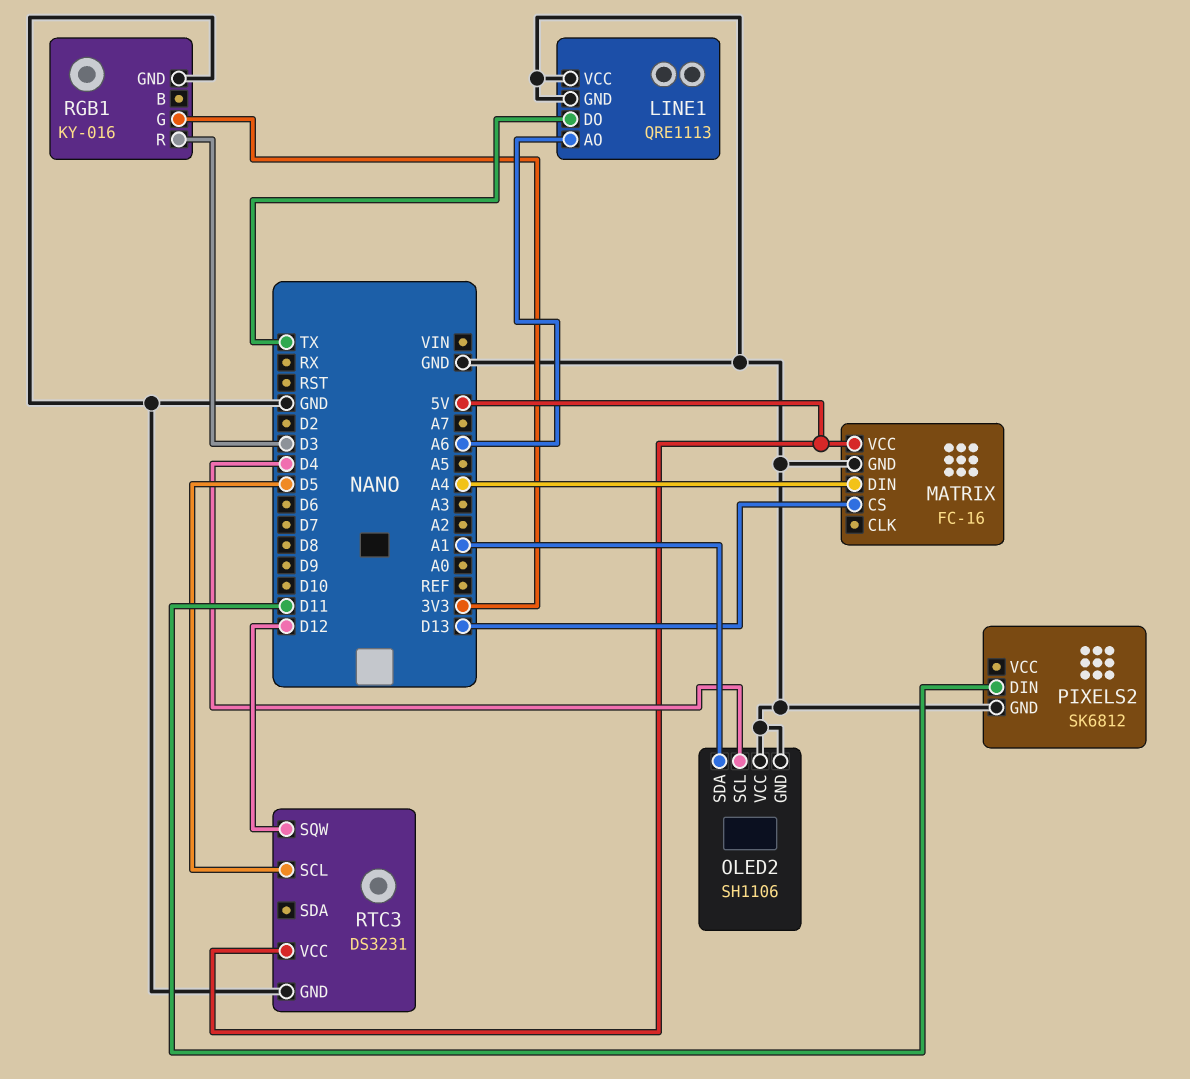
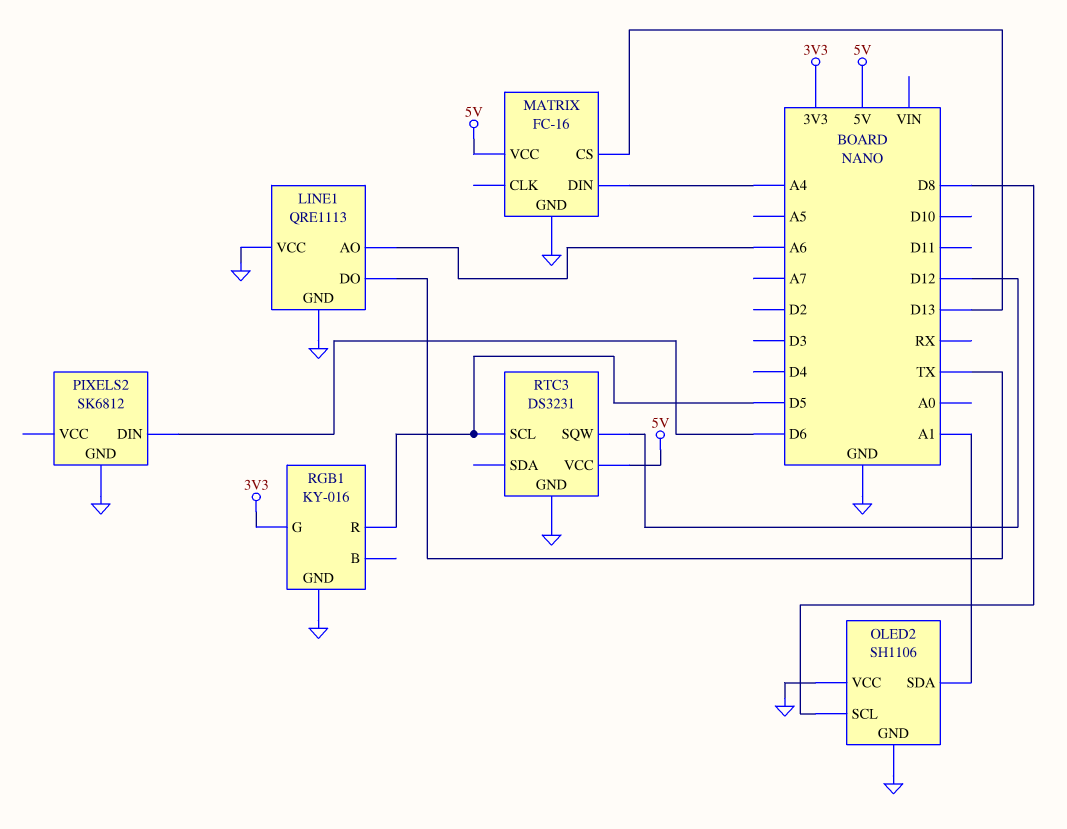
OLED2 pin SCL: D4 -> D8
PIXELS2 pin DIN: D11 -> D6
RGB1 pin R: D3 -> D5

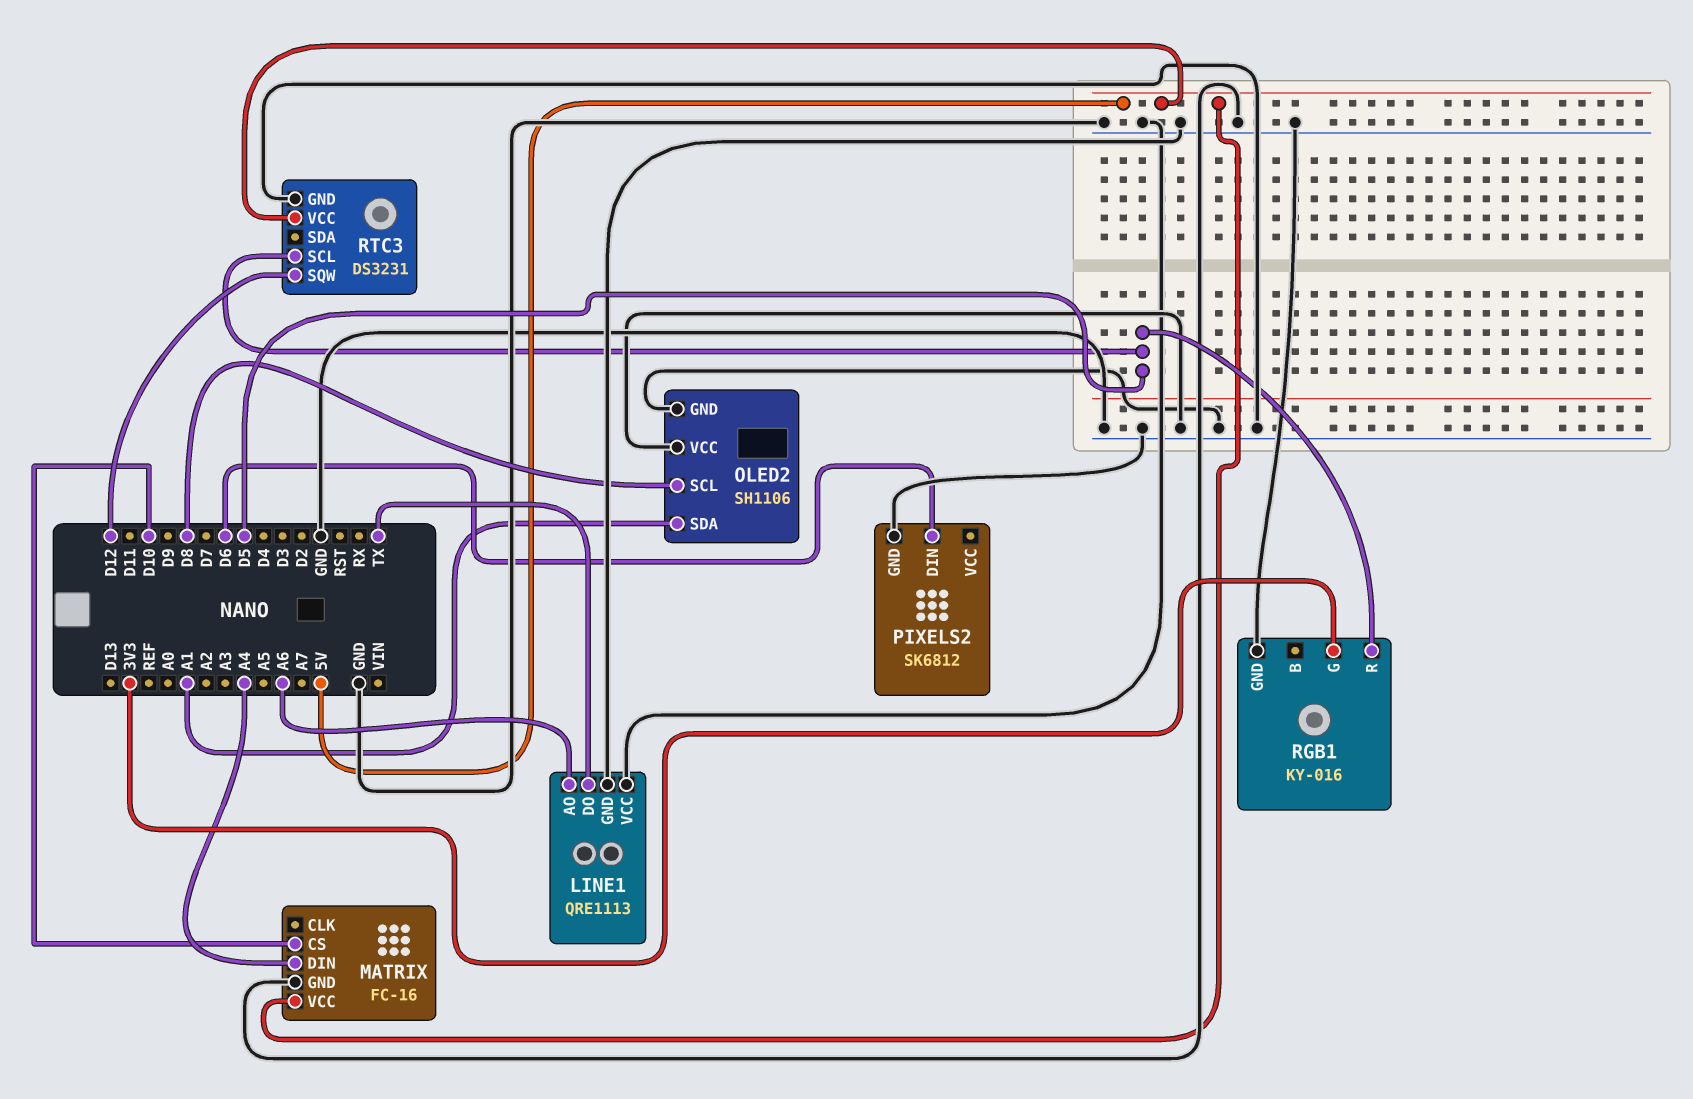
MATRIX pin CS: D13 -> D10

